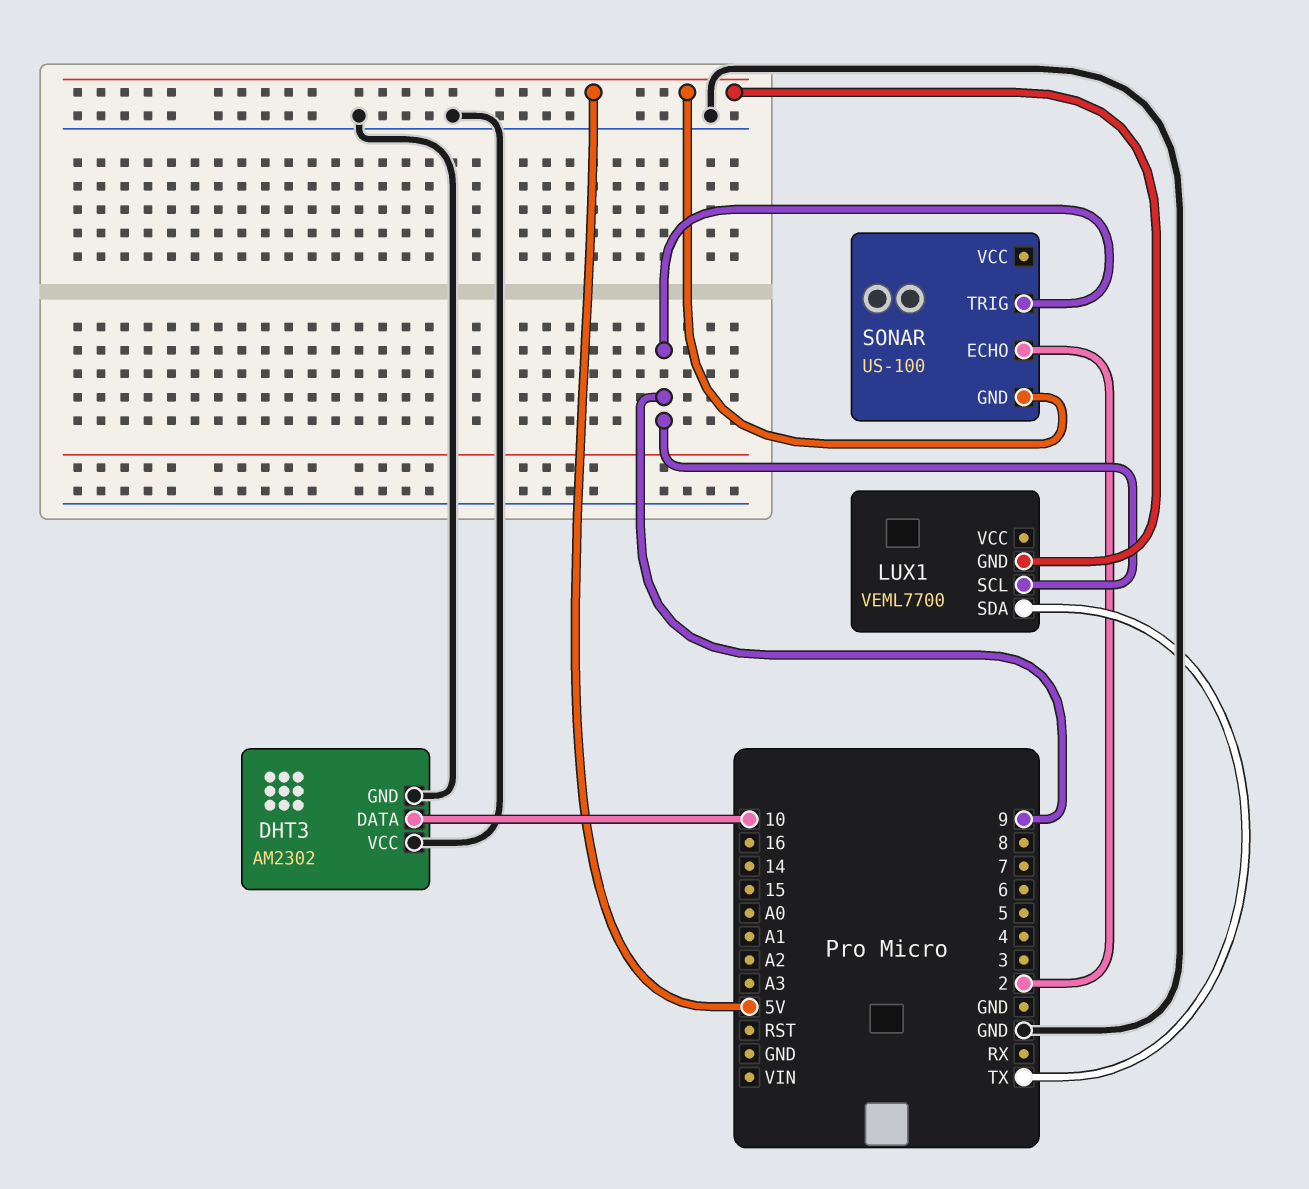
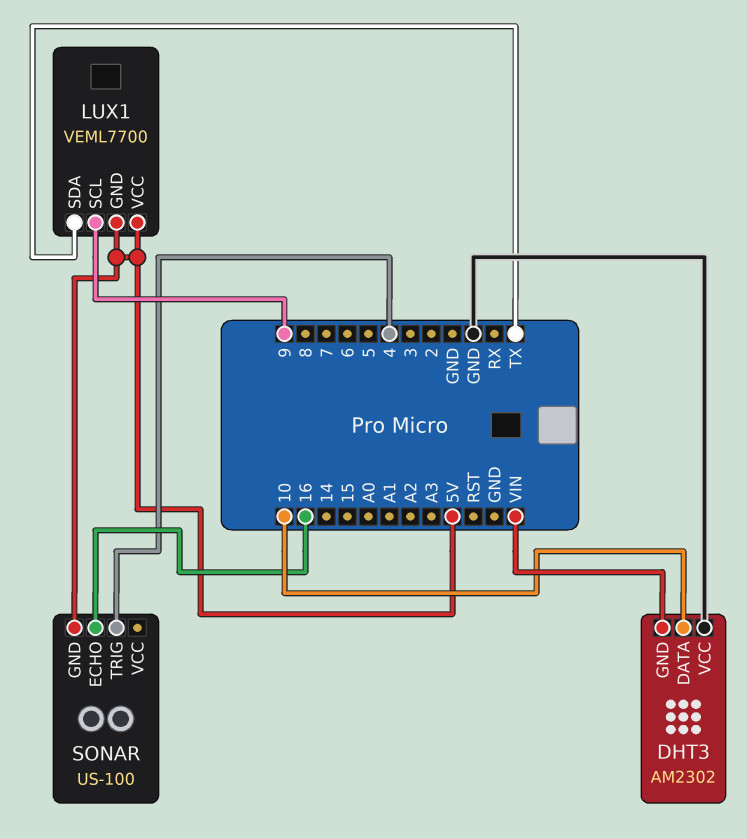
DHT3 pin GND: GND -> VIN
LUX1 pin VCC: none -> 5V
SONAR pin ECHO: 2 -> 16
SONAR pin TRIG: 9 -> 4

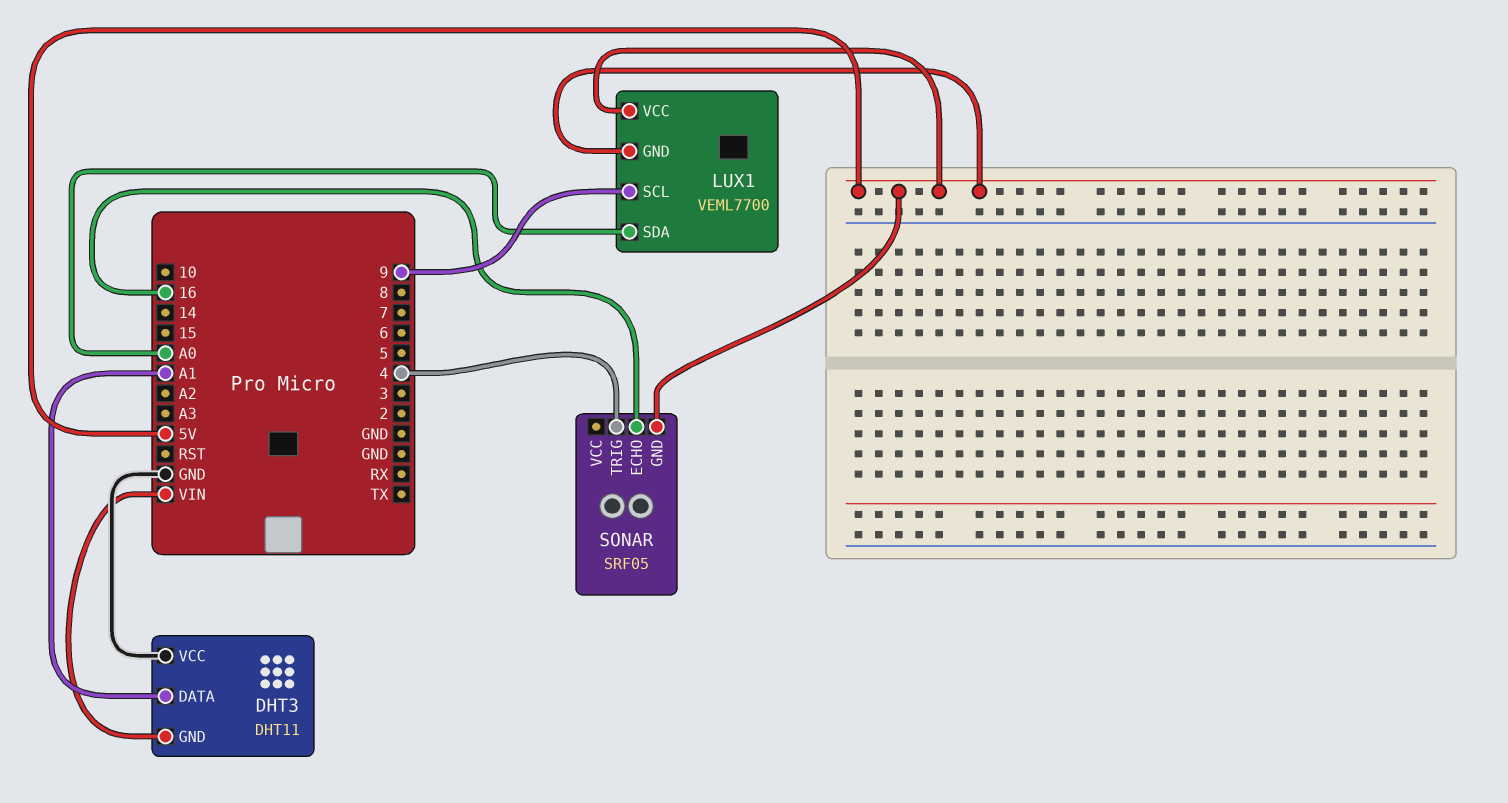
DHT3: AM2302 -> DHT11
DHT3 pin DATA: 10 -> A1
LUX1 pin SDA: TX -> A0
SONAR: US-100 -> SRF05

